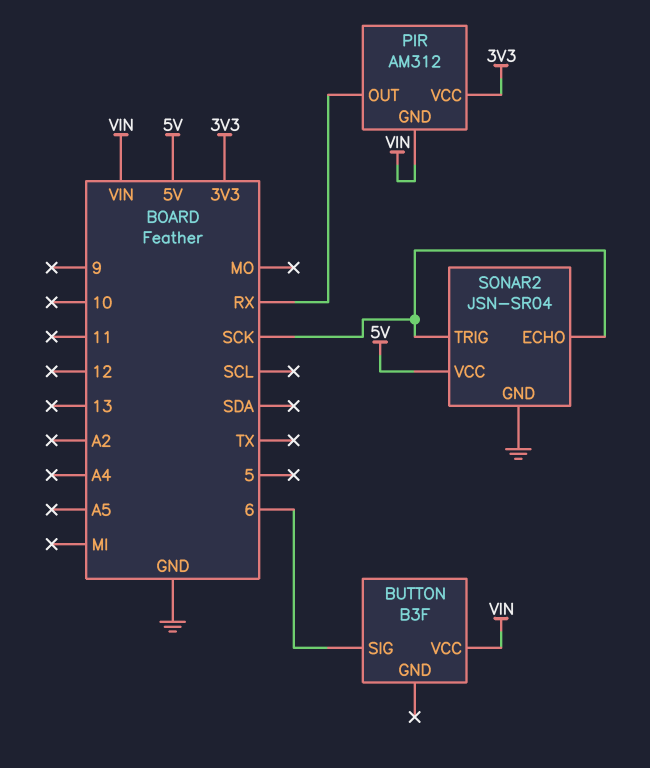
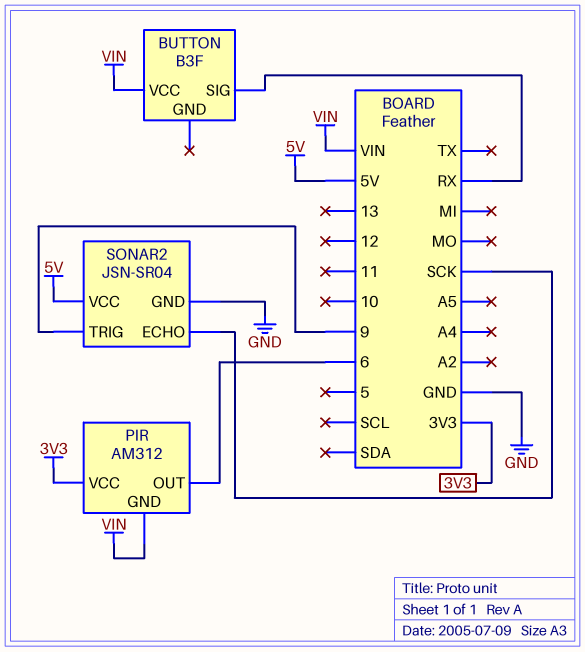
BUTTON pin SIG: 6 -> RX
PIR pin OUT: RX -> 6
SONAR2 pin TRIG: SCK -> 9

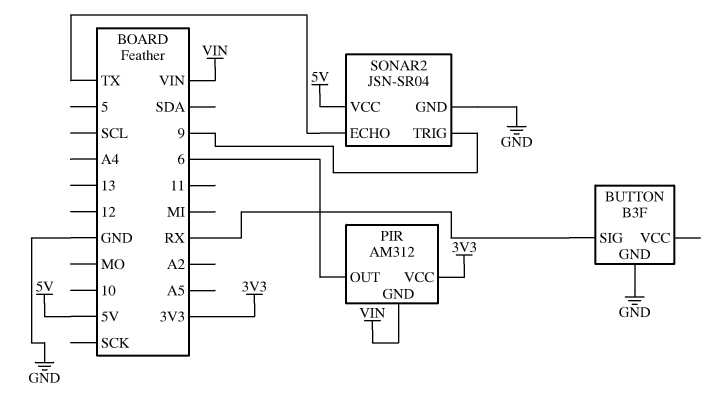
BUTTON pin GND: none -> GND
BUTTON pin VCC: VIN -> none
SONAR2 pin ECHO: SCK -> TX

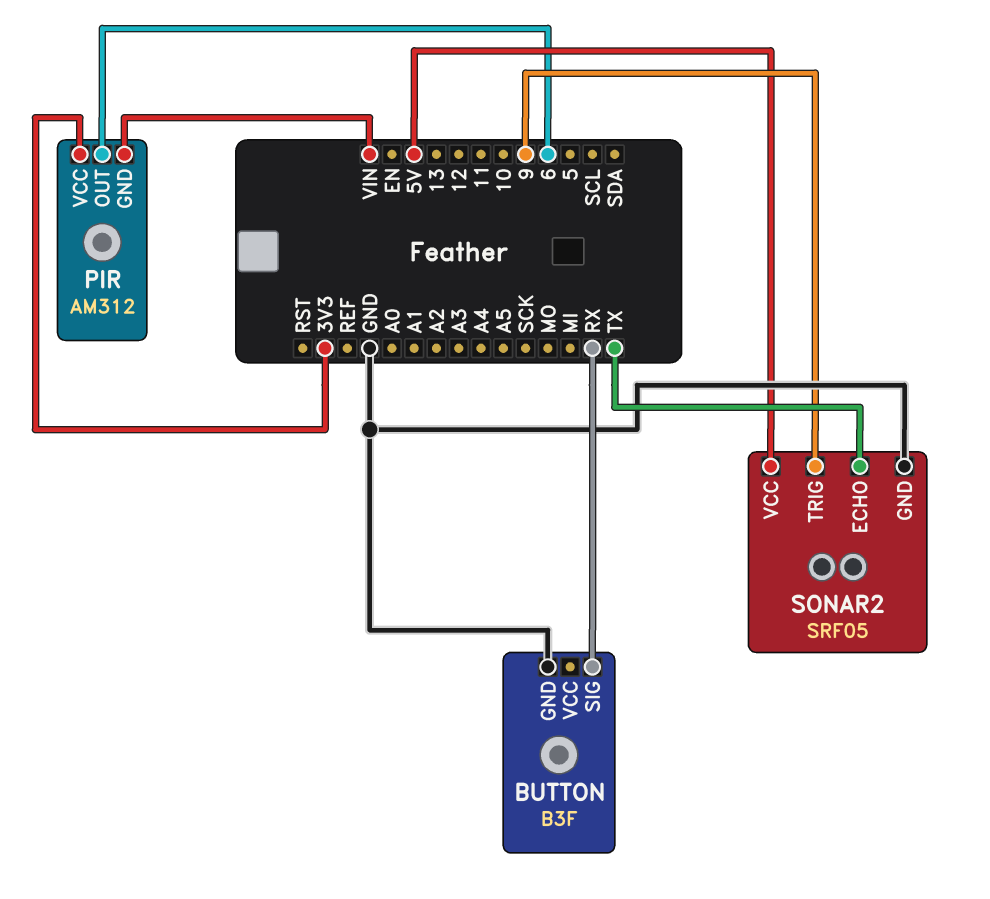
SONAR2: JSN-SR04 -> SRF05

